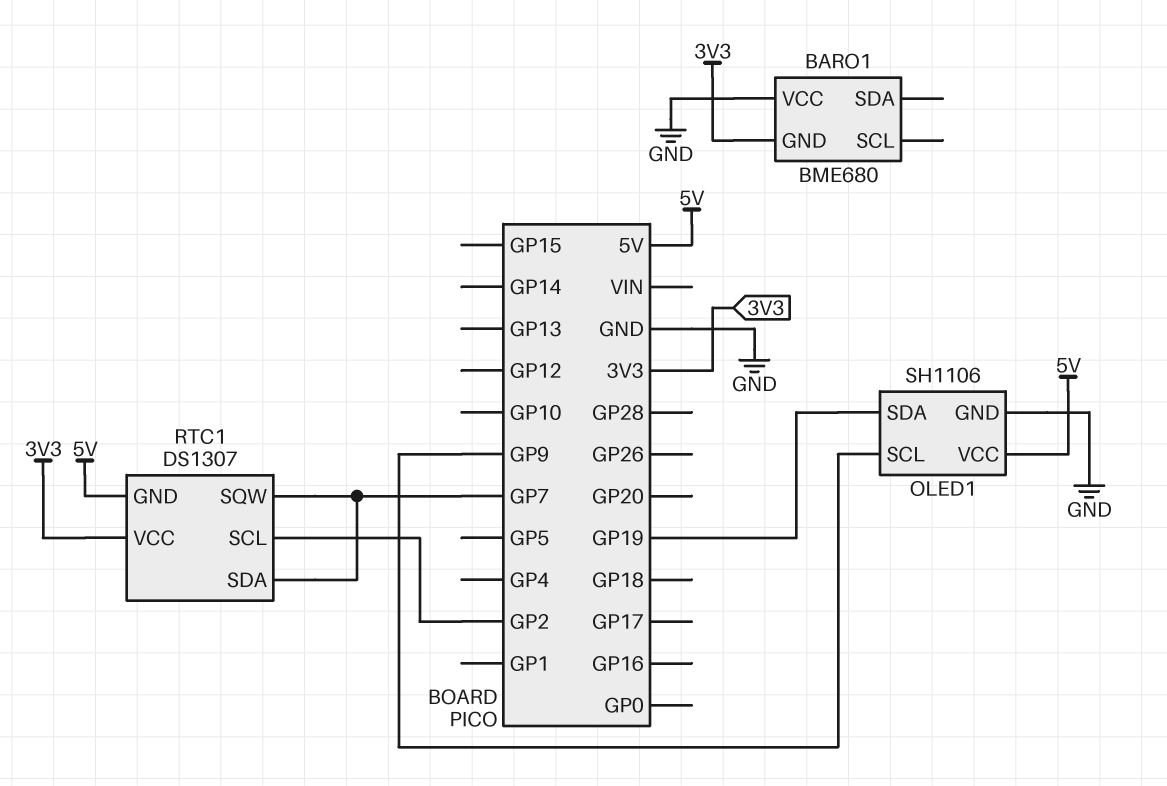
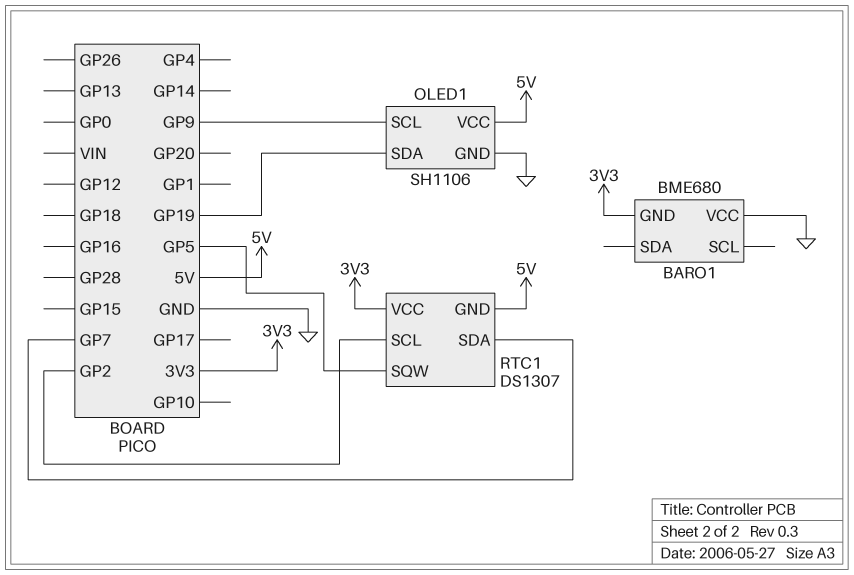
RTC1 pin SQW: GP7 -> GP5

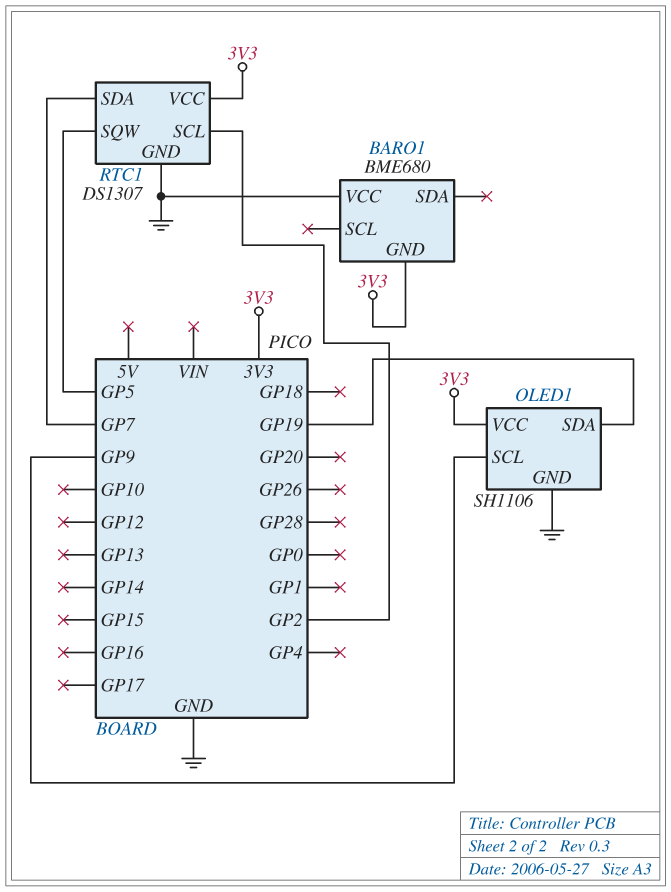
OLED1 pin VCC: 5V -> 3V3
RTC1 pin GND: 5V -> GND

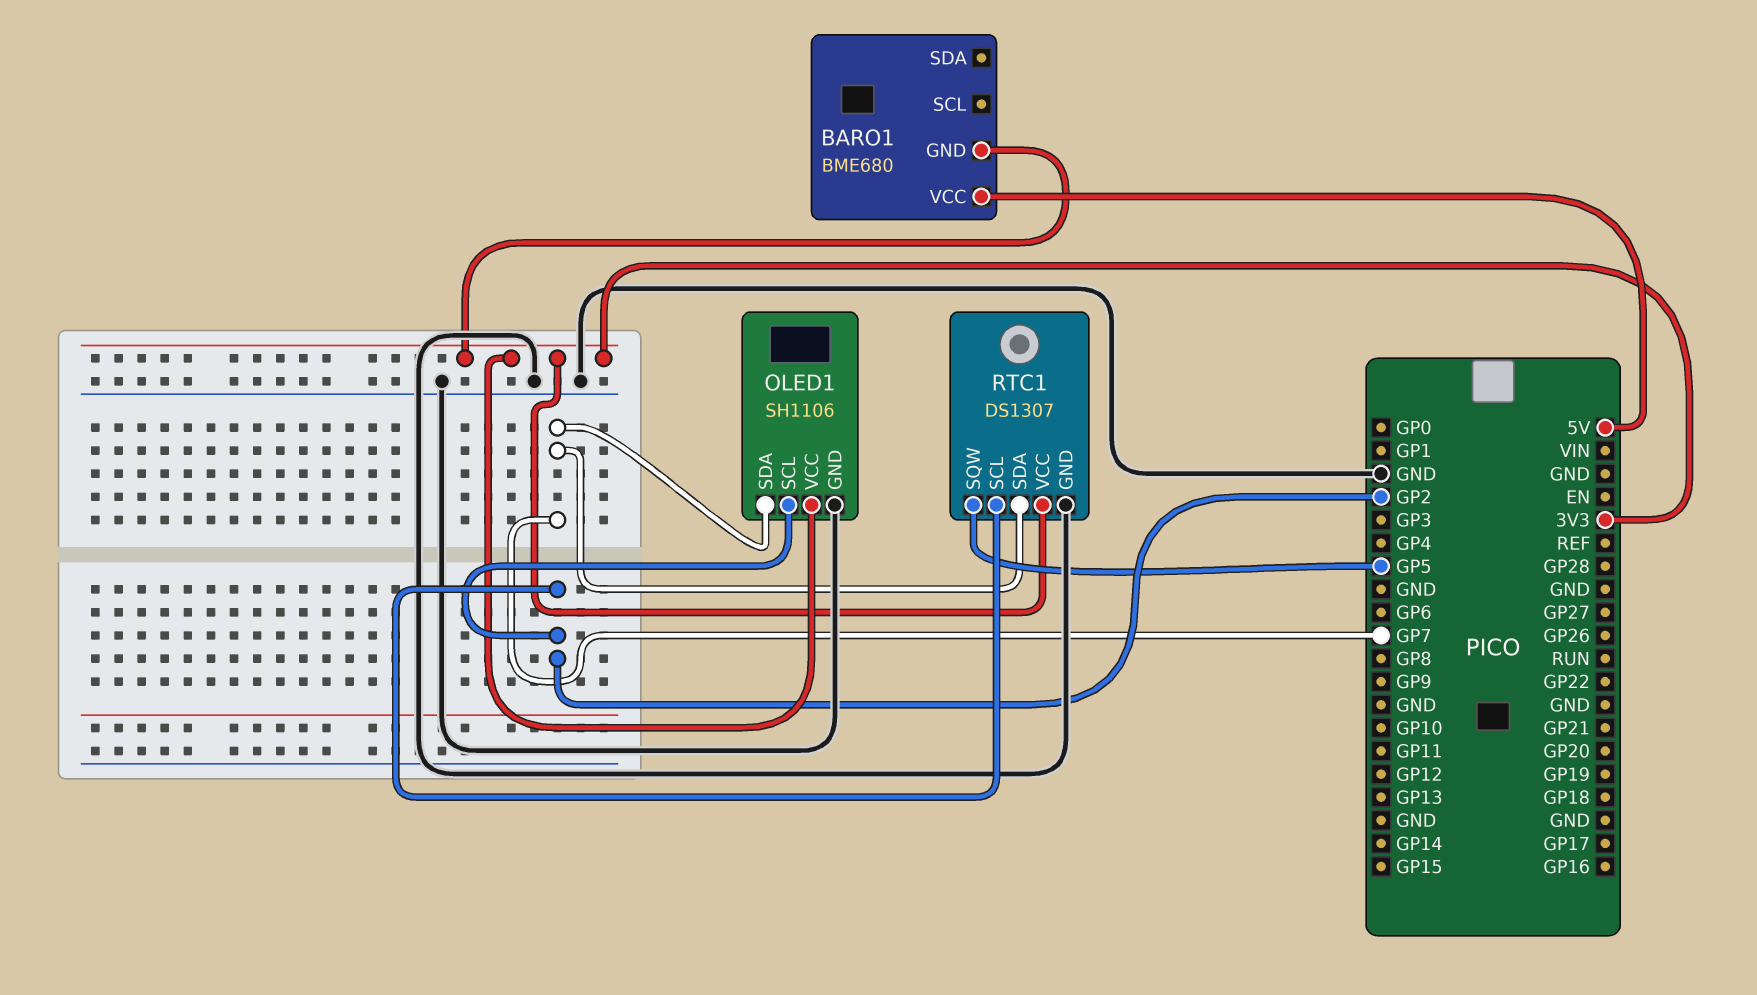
BARO1 pin VCC: GND -> 5V
OLED1 pin SCL: GP9 -> GP2
OLED1 pin SDA: GP19 -> GP7

